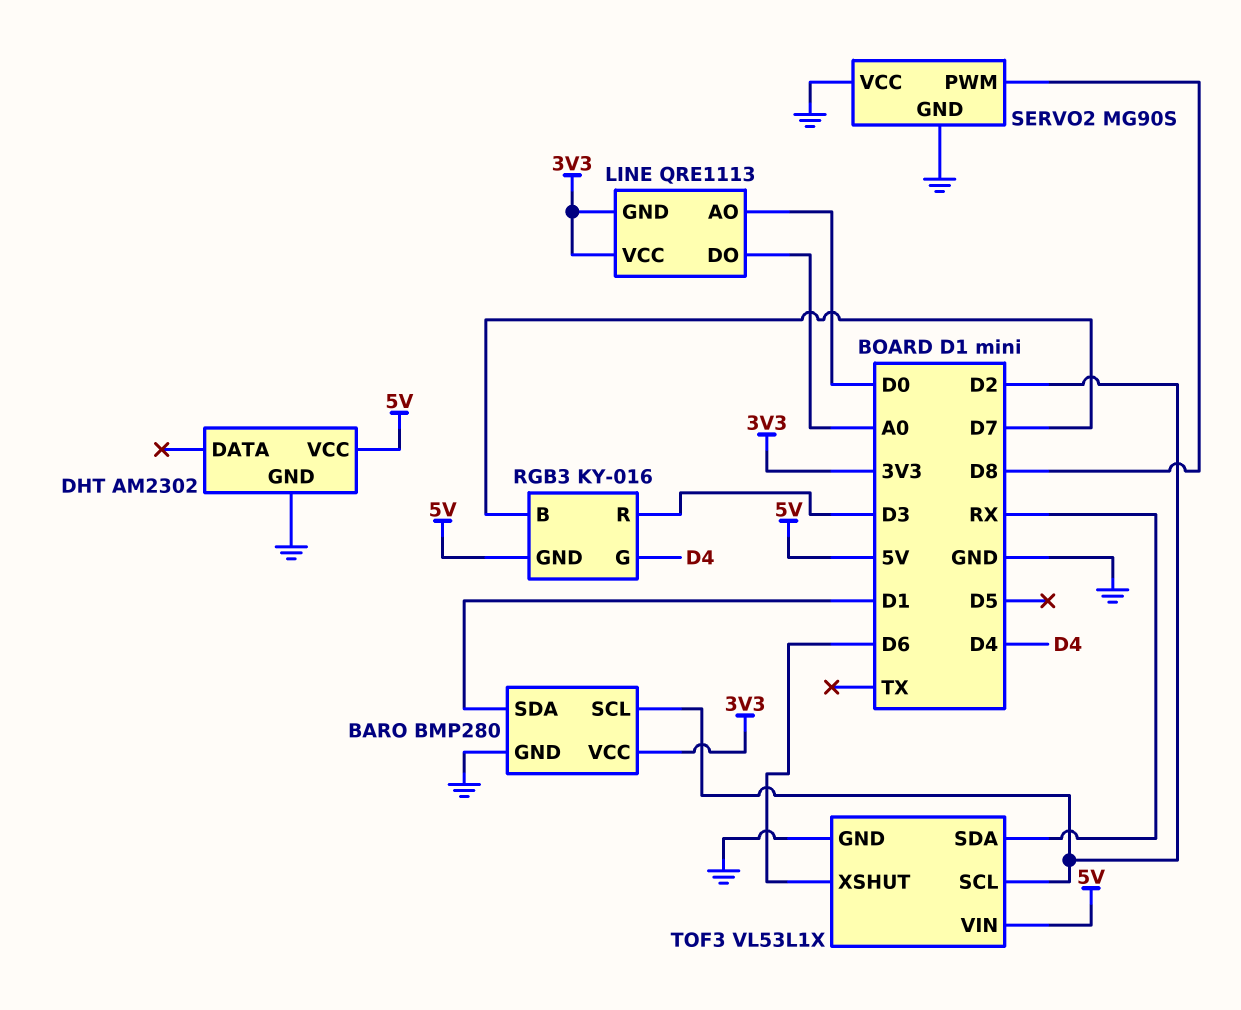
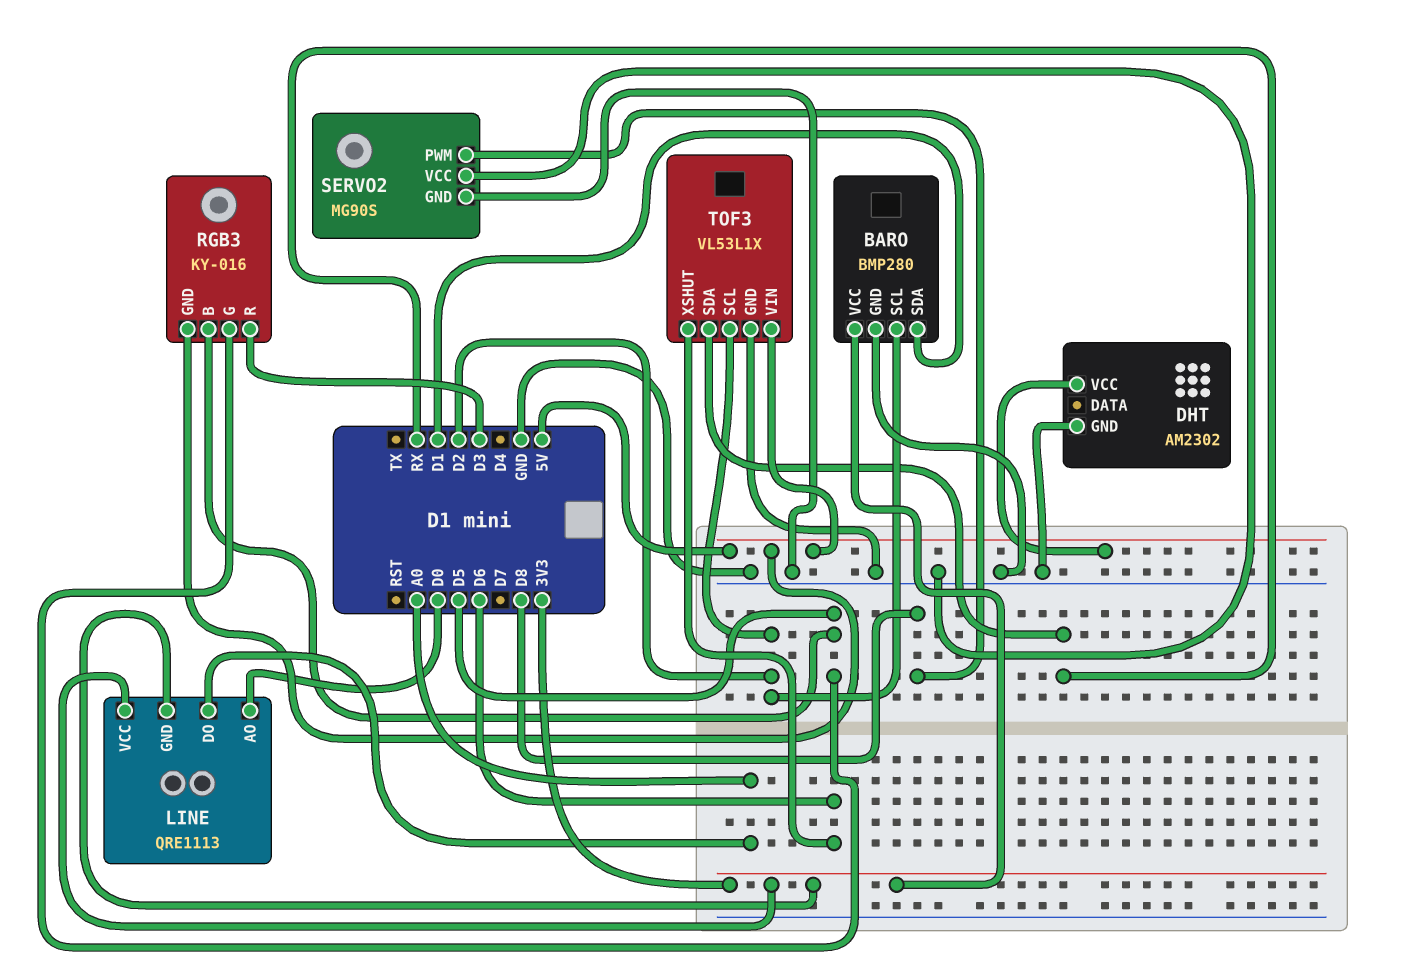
RGB3 pin B: D7 -> D5
RGB3 pin G: D4 -> D5

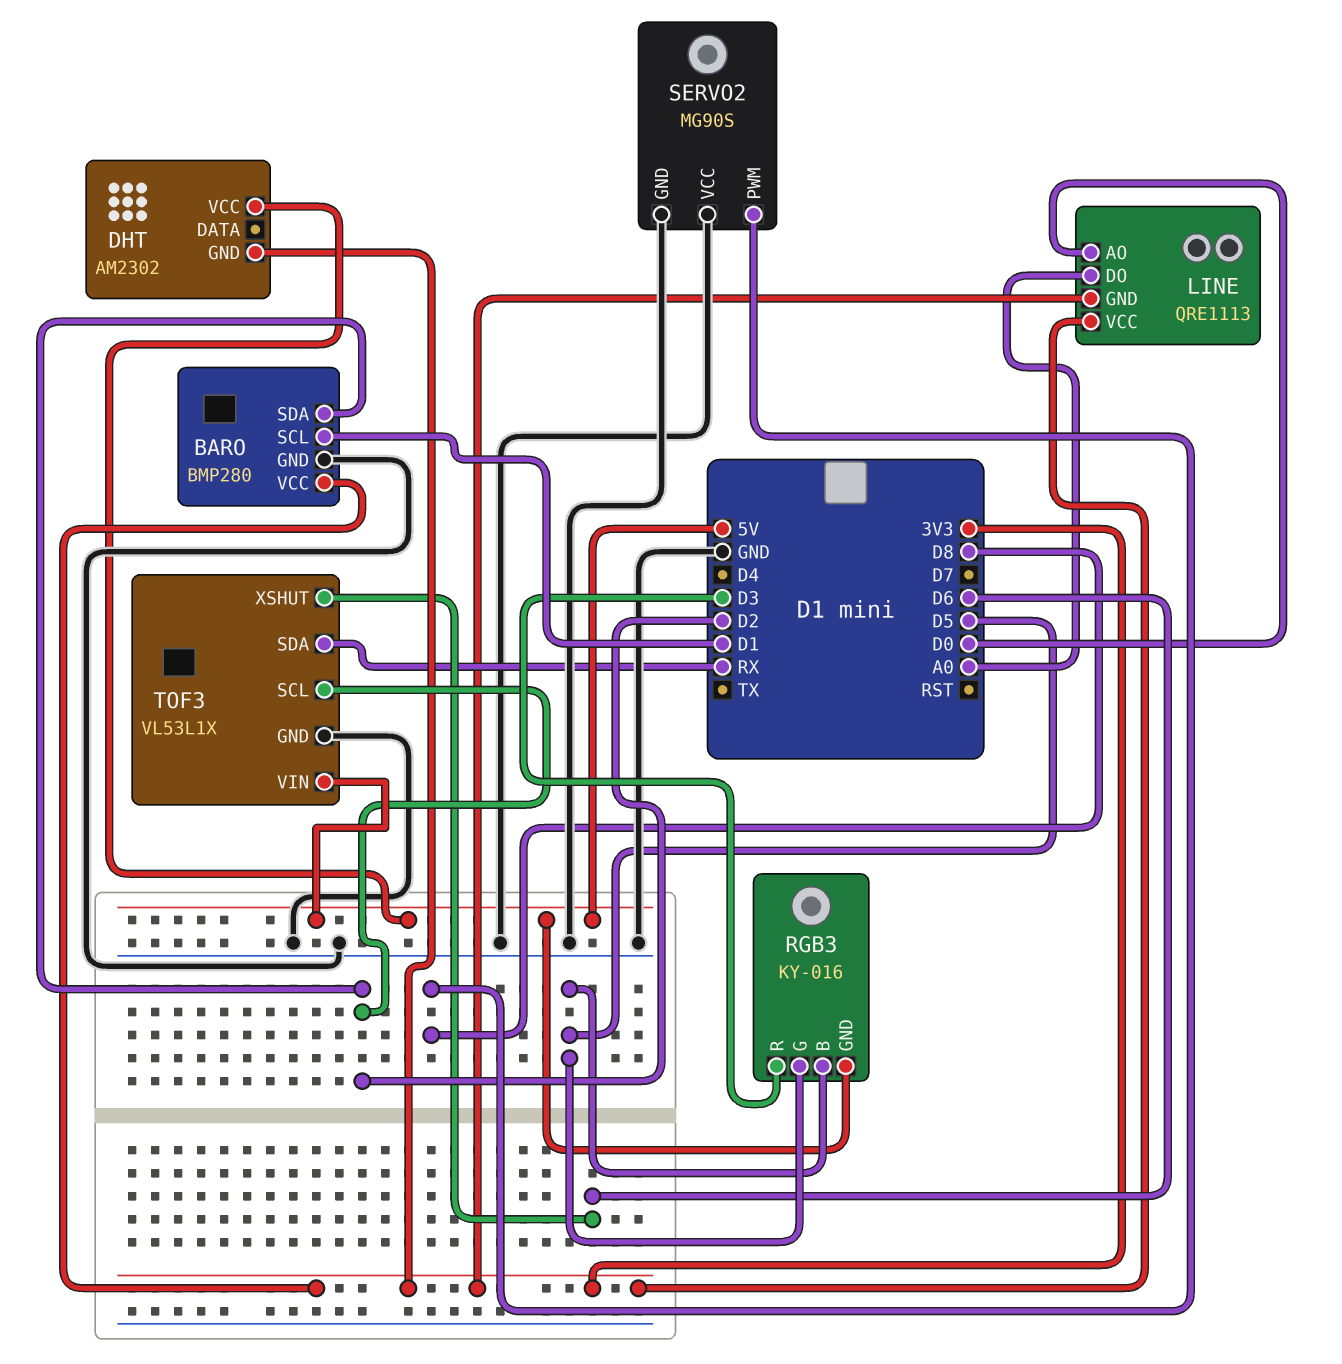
BARO pin SCL: D2 -> D1
BARO pin SDA: D1 -> D2
DHT pin GND: GND -> 3V3

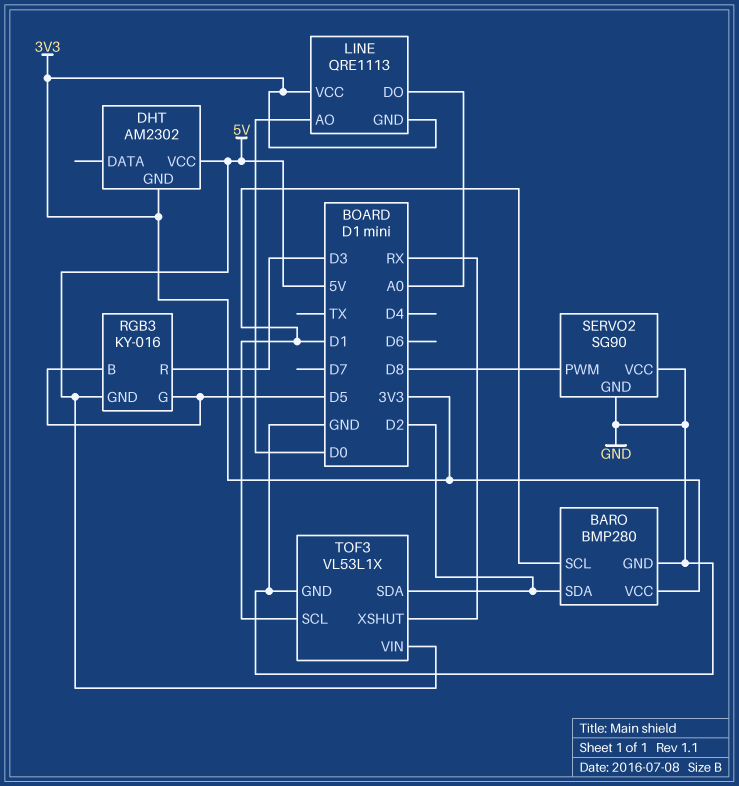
SERVO2: MG90S -> SG90
TOF3 pin SCL: D2 -> D1
TOF3 pin SDA: RX -> D2
TOF3 pin XSHUT: D6 -> RX

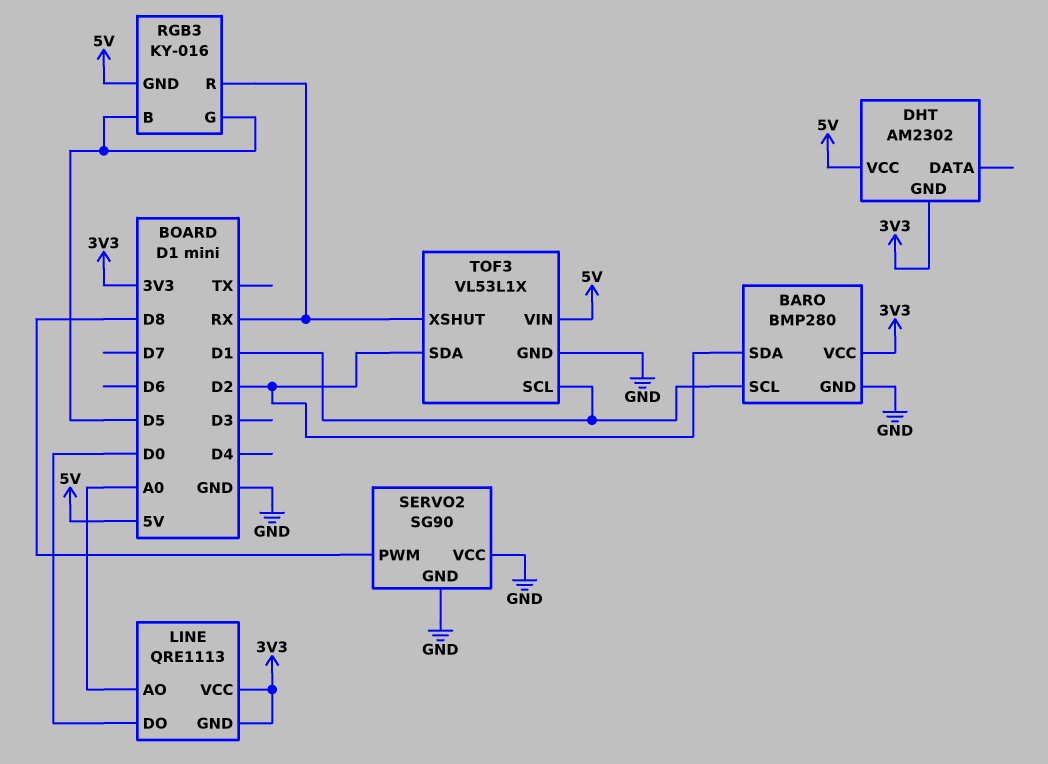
LINE pin AO: D0 -> A0
LINE pin DO: A0 -> D0
RGB3 pin R: D3 -> RX

